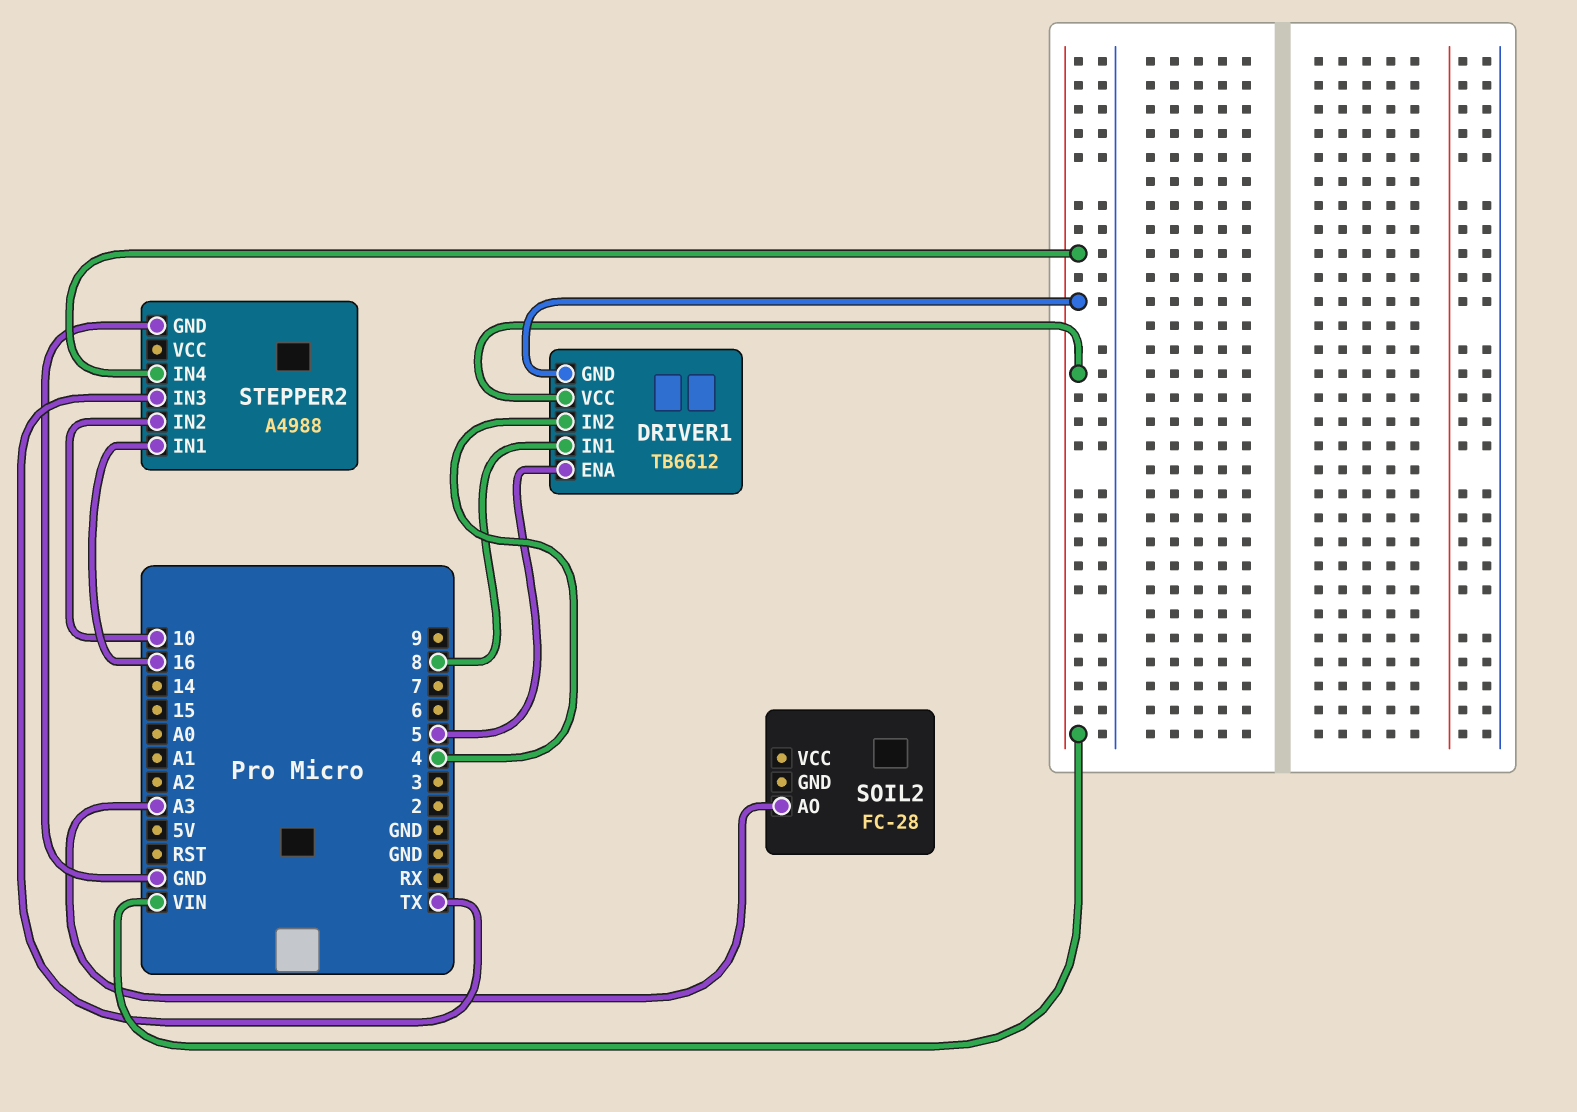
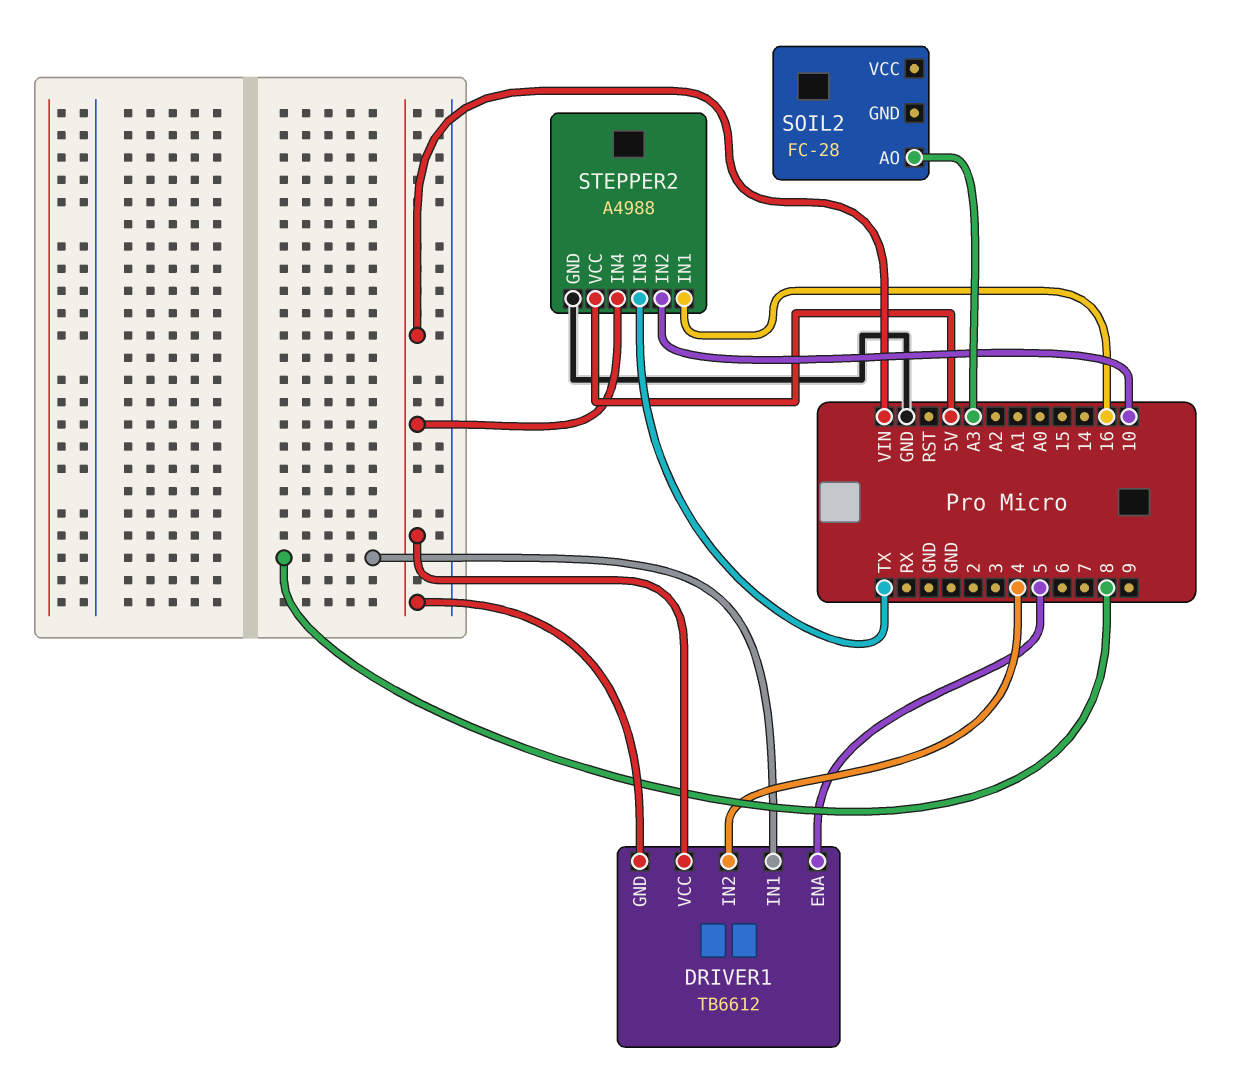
STEPPER2 pin VCC: none -> 5V

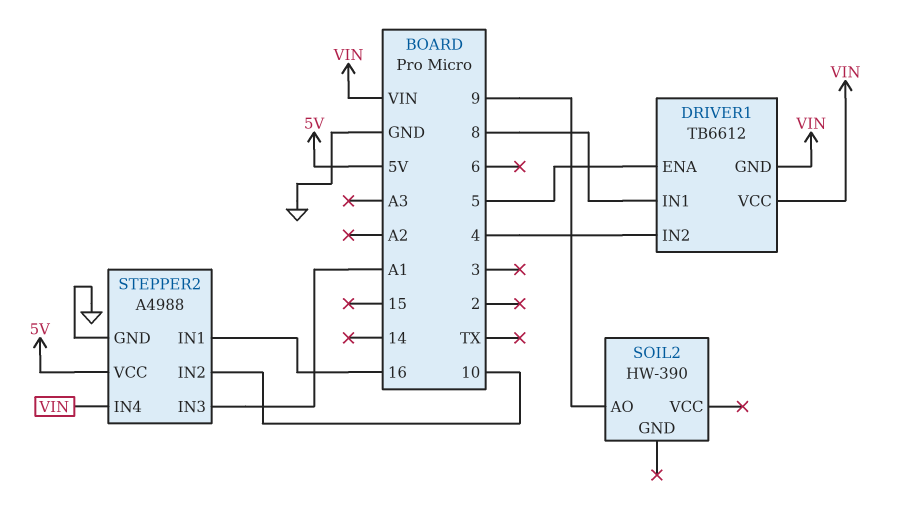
SOIL2: FC-28 -> HW-390
SOIL2 pin AO: A3 -> 9
STEPPER2 pin IN3: TX -> A1

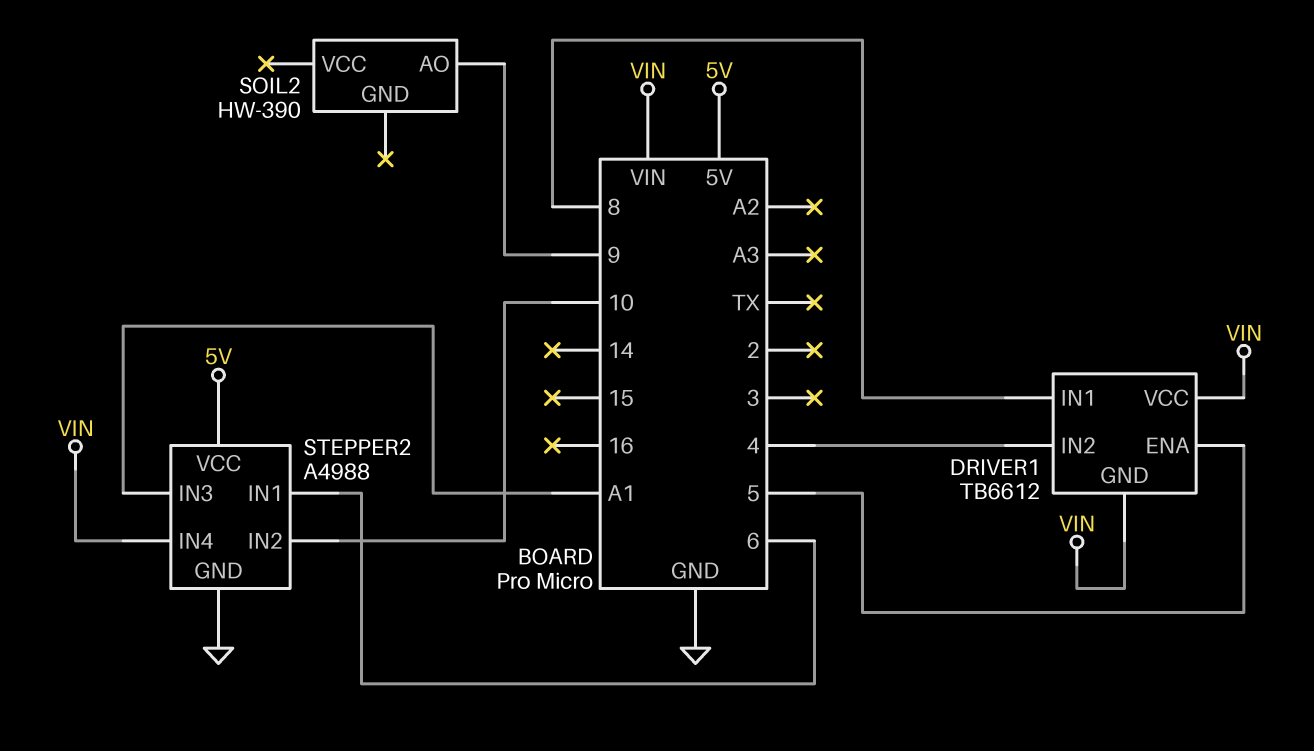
STEPPER2 pin IN1: 16 -> 6

